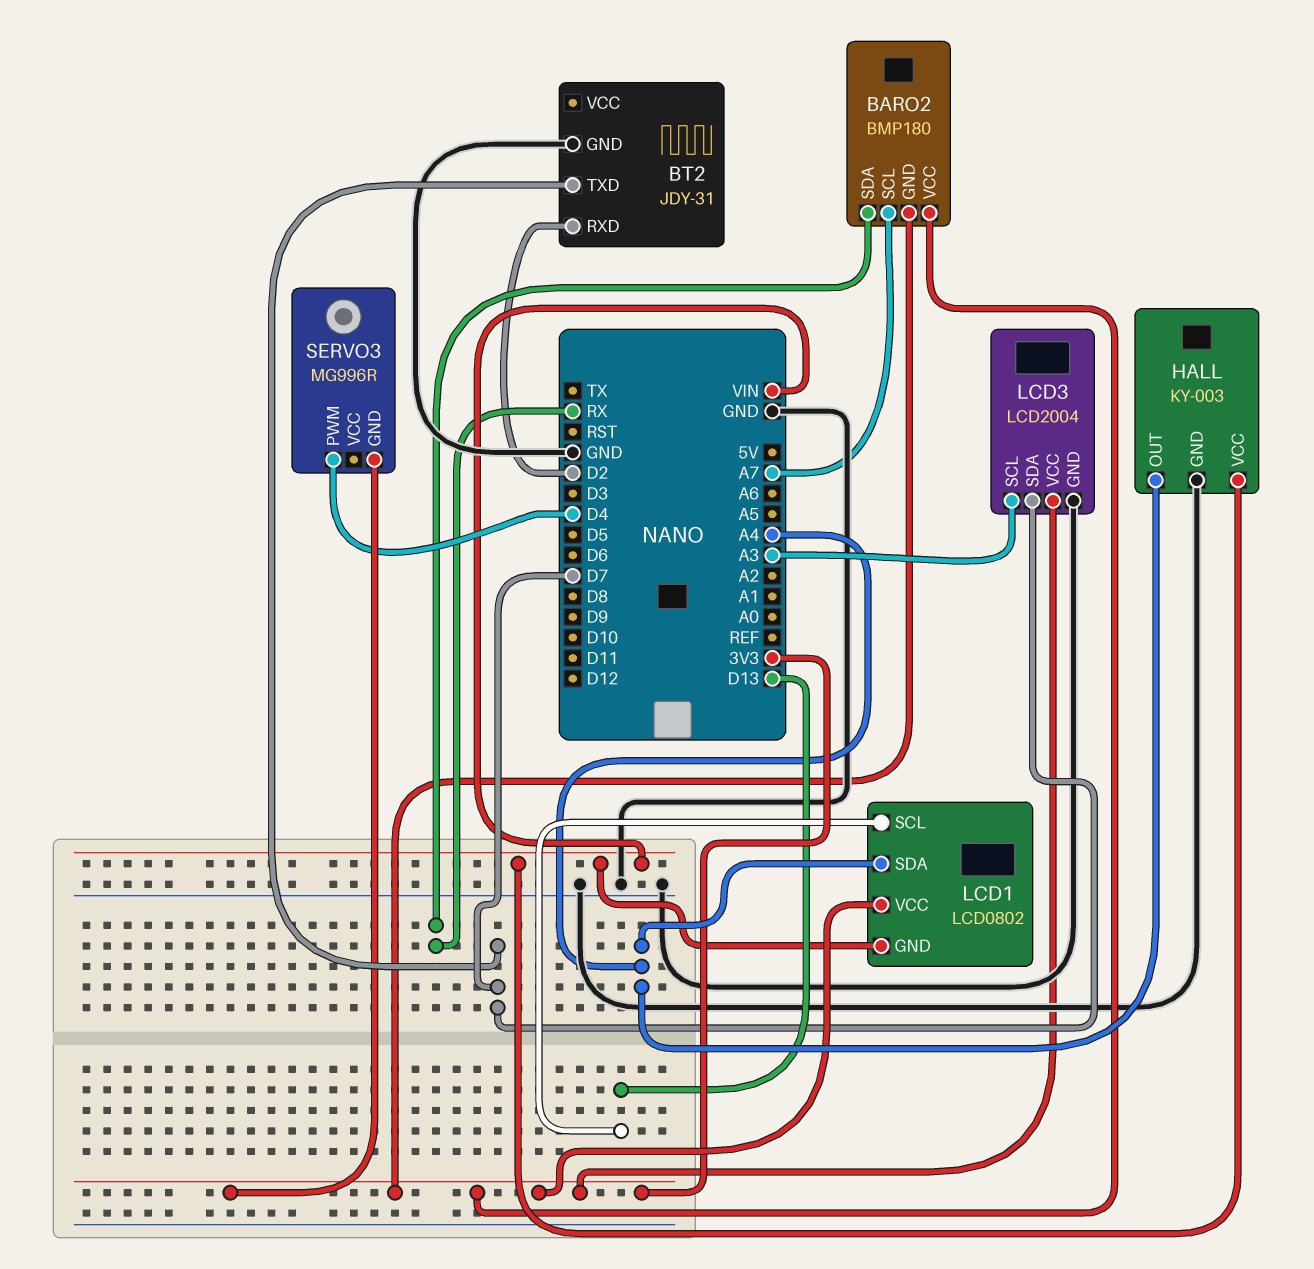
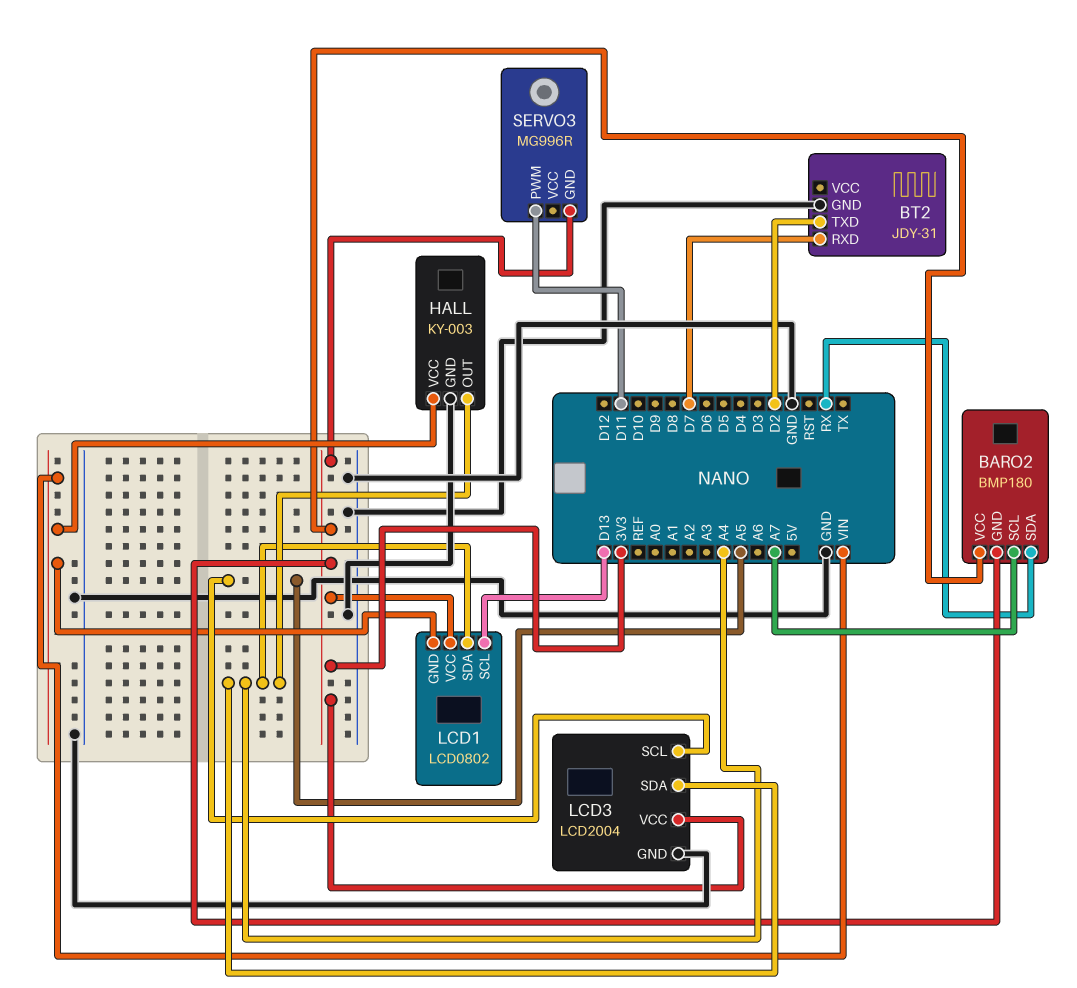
BT2 pin RXD: D2 -> D7
BT2 pin TXD: D7 -> D2
LCD3 pin SCL: A3 -> A5
LCD3 pin SDA: D7 -> A4
SERVO3 pin PWM: D4 -> D11

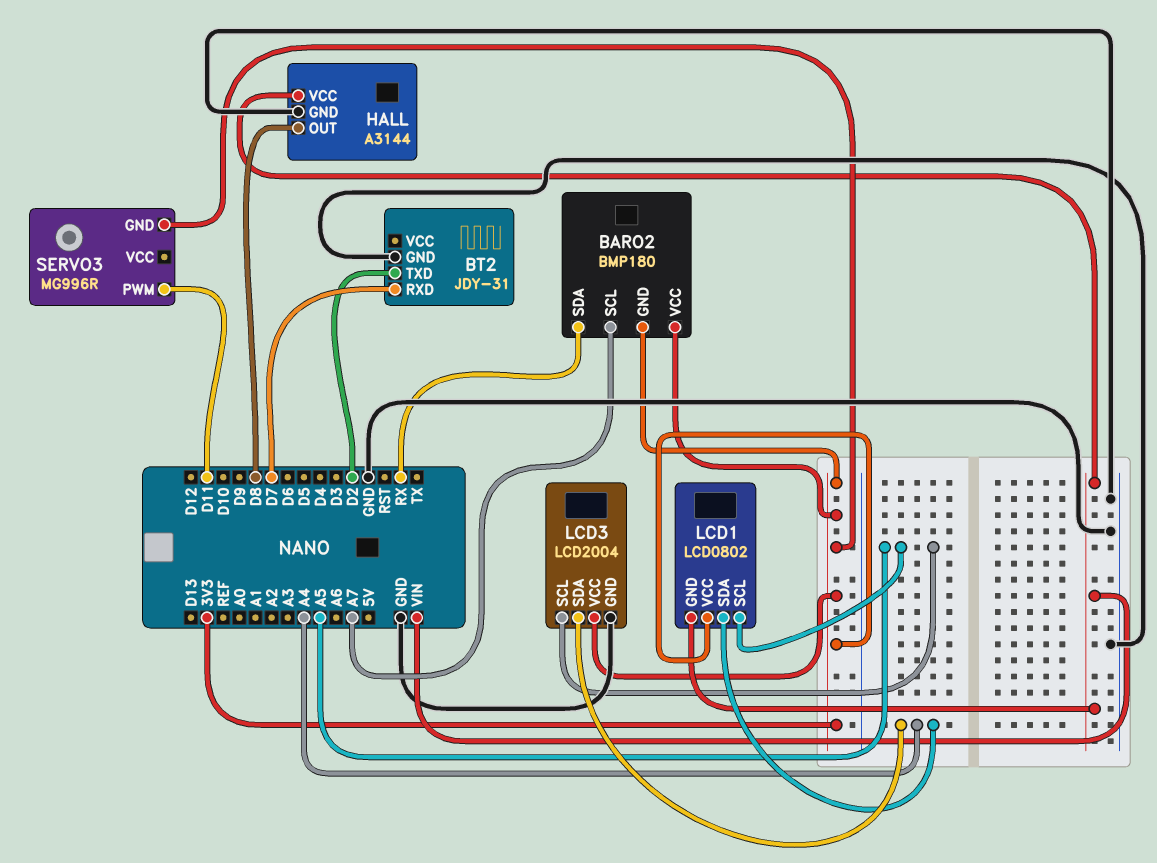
HALL: KY-003 -> A3144
HALL pin OUT: A4 -> D8
LCD1 pin SCL: D13 -> A5

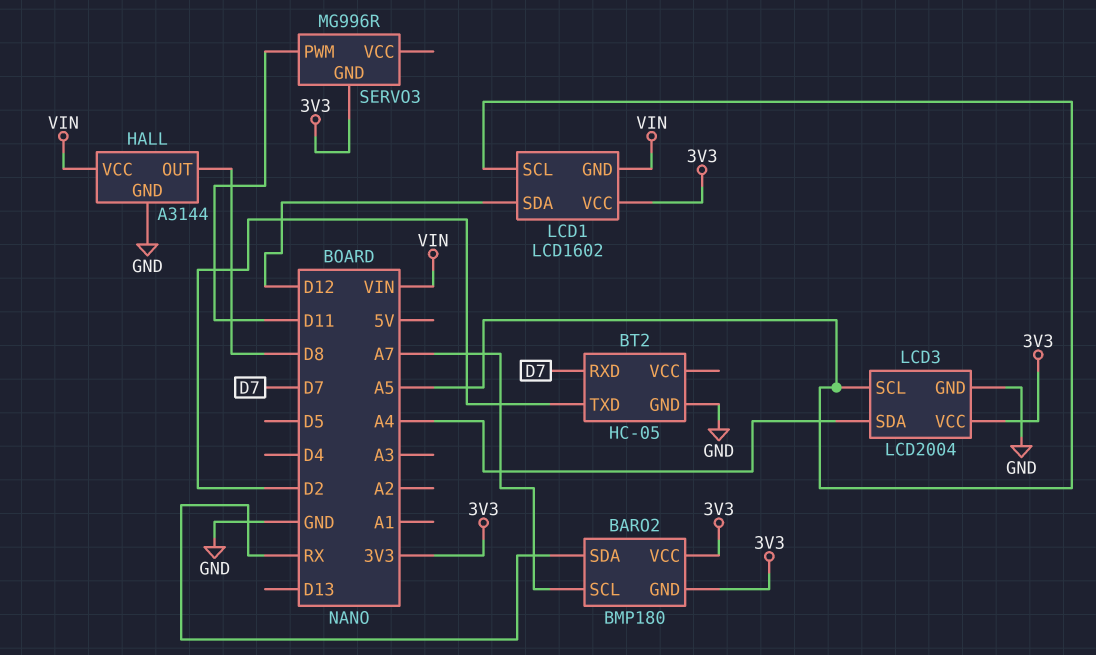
BT2: JDY-31 -> HC-05
LCD1: LCD0802 -> LCD1602
LCD1 pin SDA: A4 -> D12

